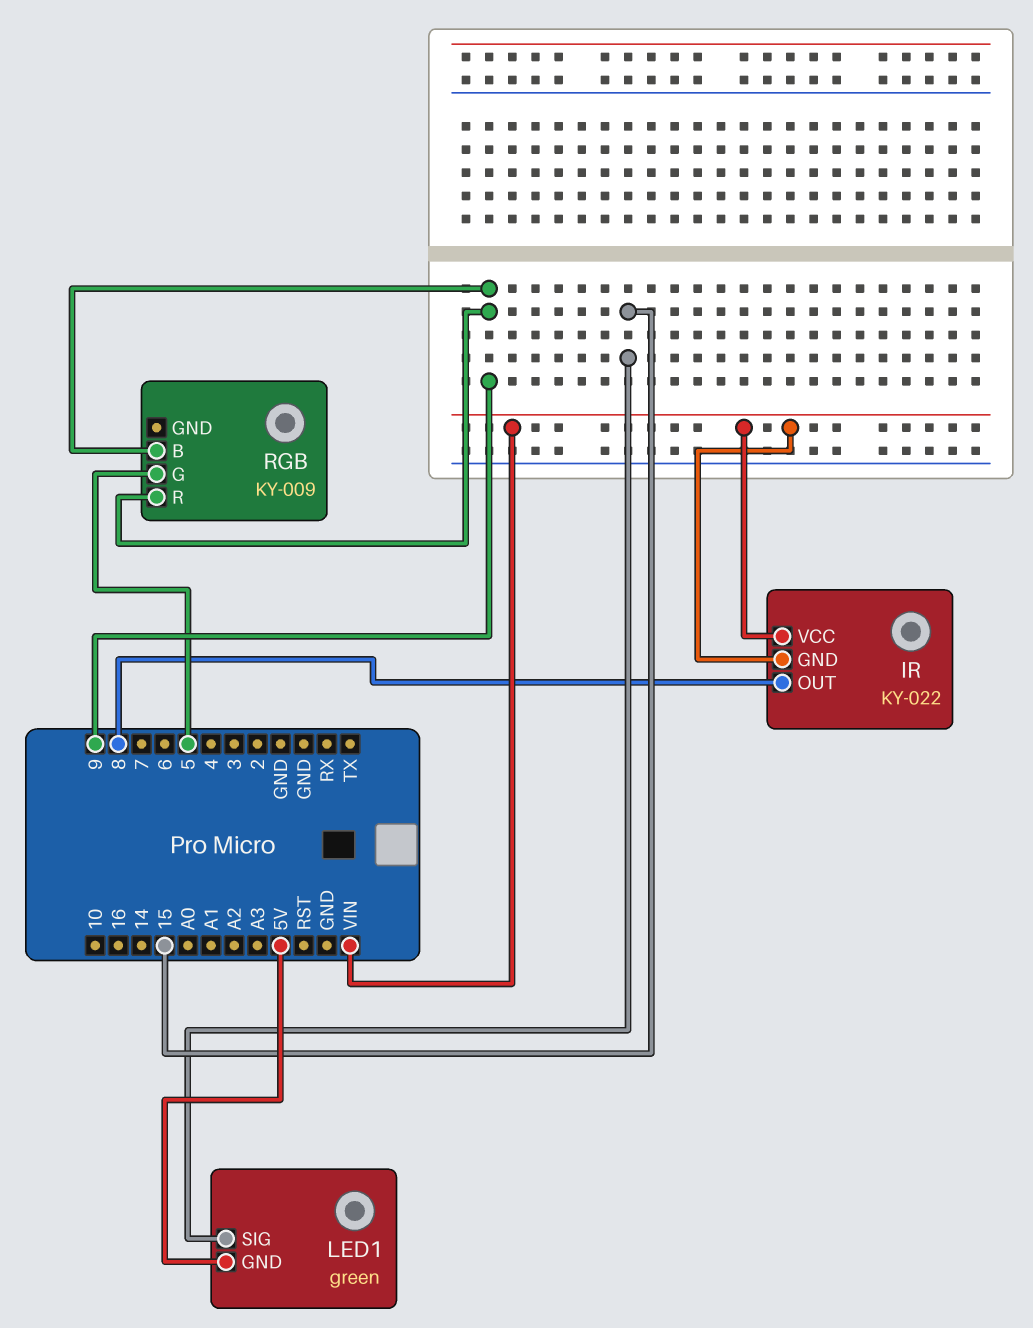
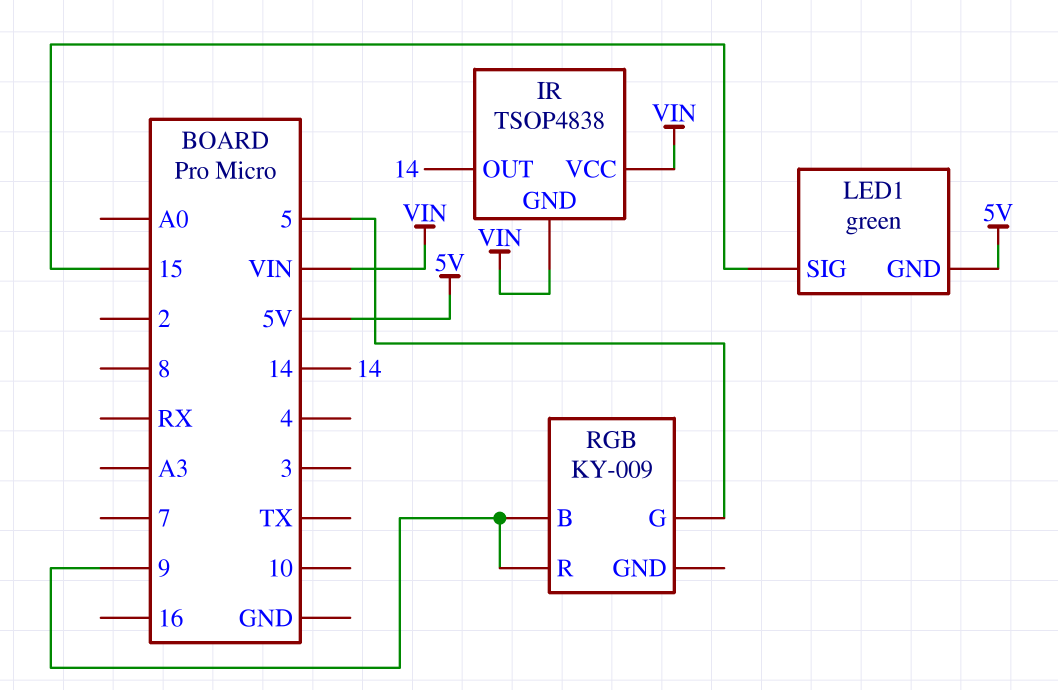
IR: KY-022 -> TSOP4838
IR pin OUT: 8 -> 14

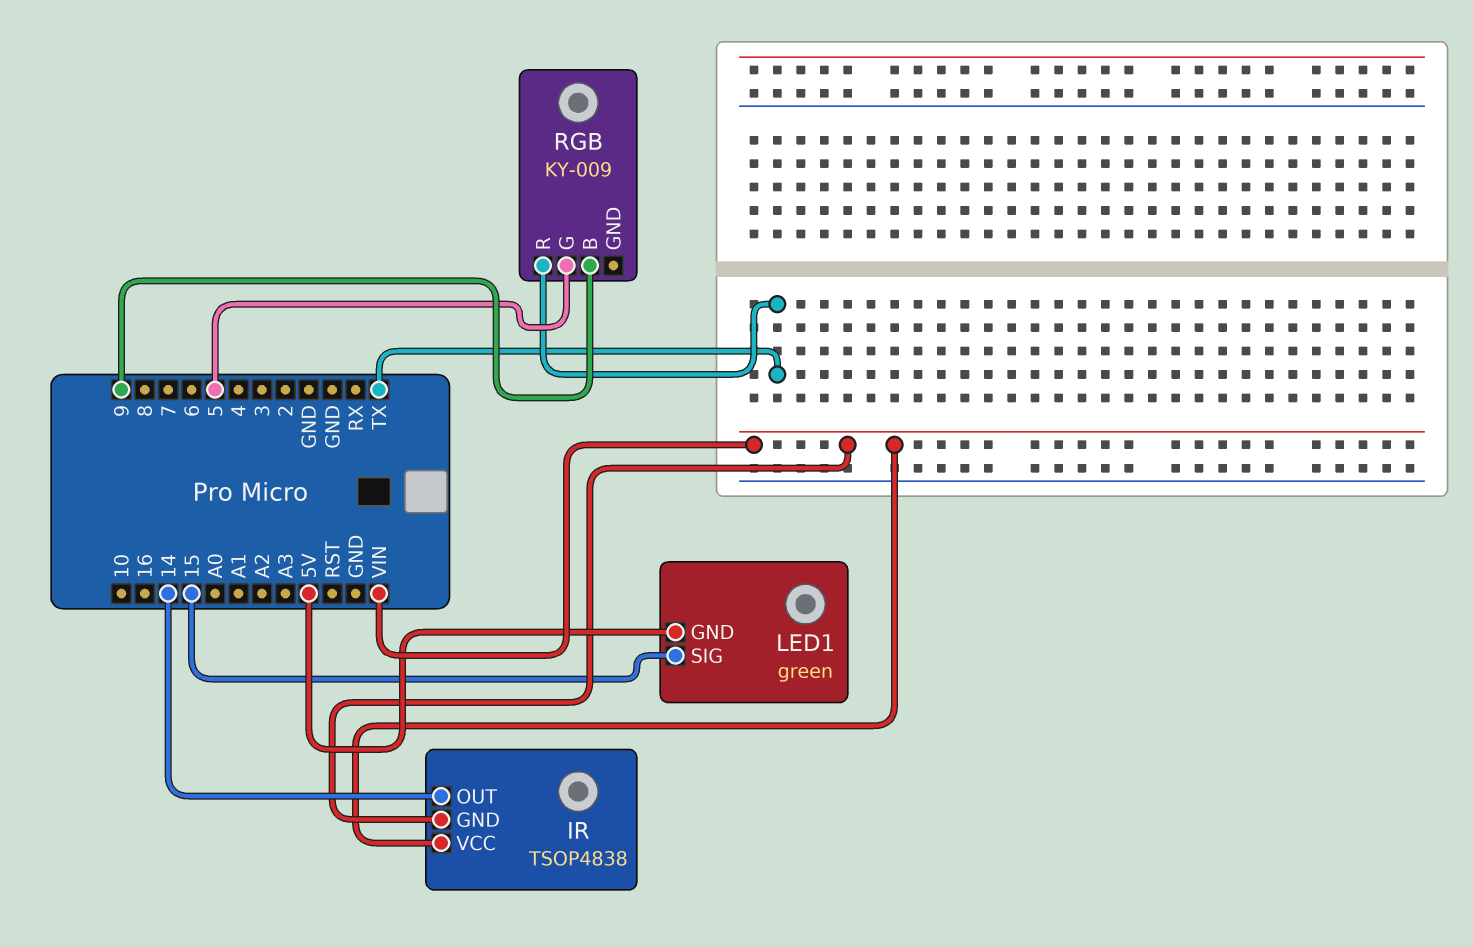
RGB pin R: 9 -> TX

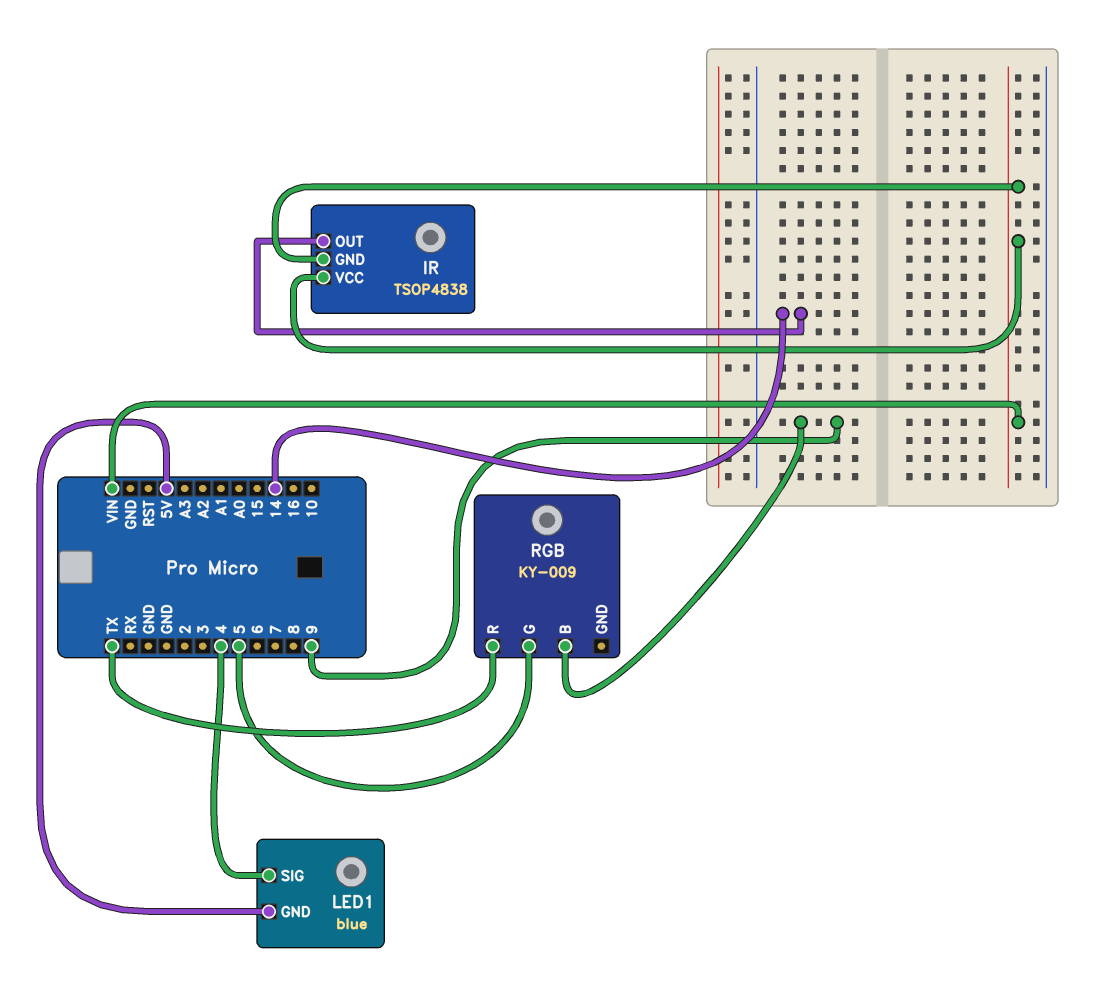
LED1: green -> blue
LED1 pin SIG: 15 -> 4

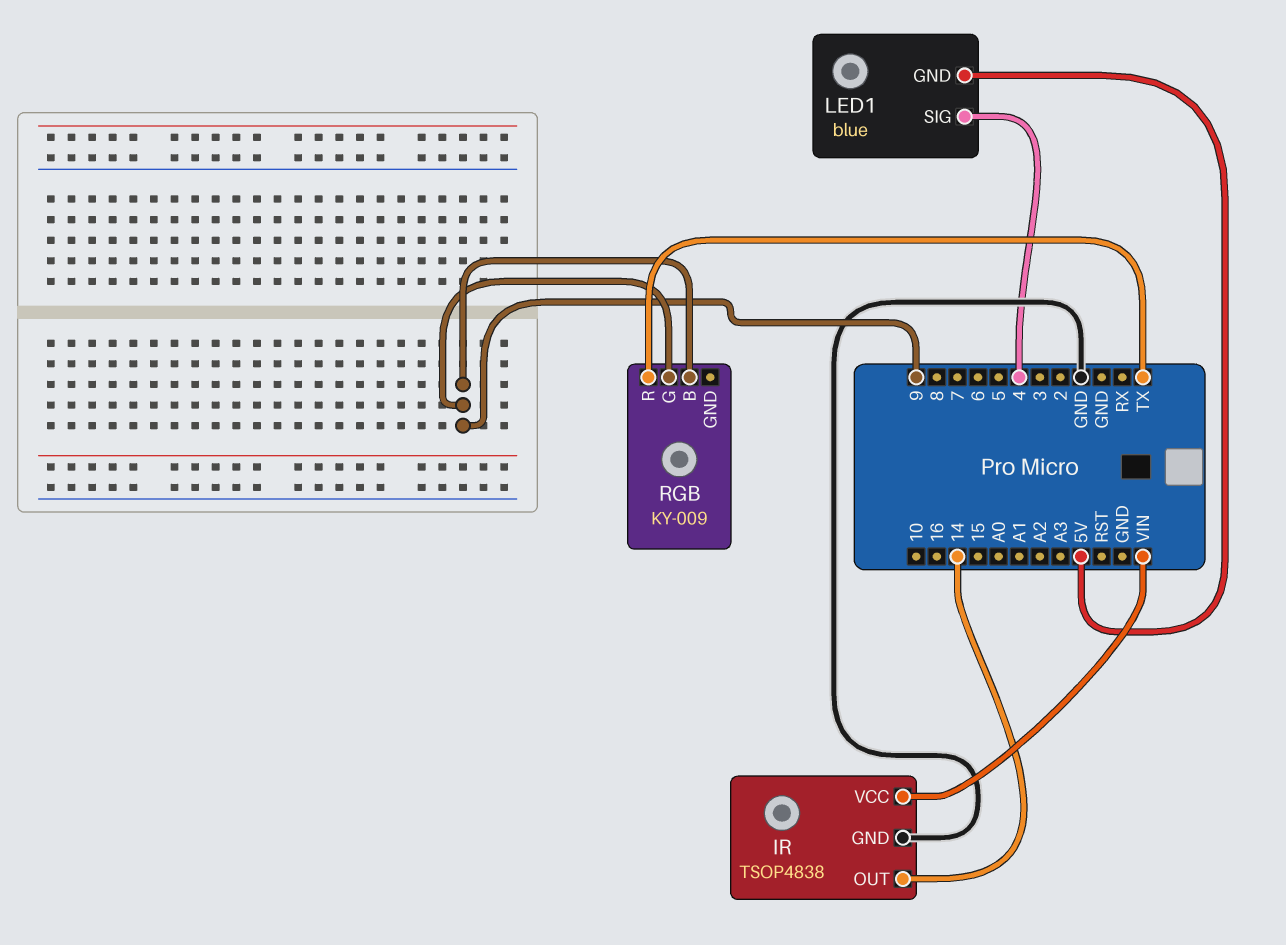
IR pin GND: VIN -> GND
RGB pin G: 5 -> 9

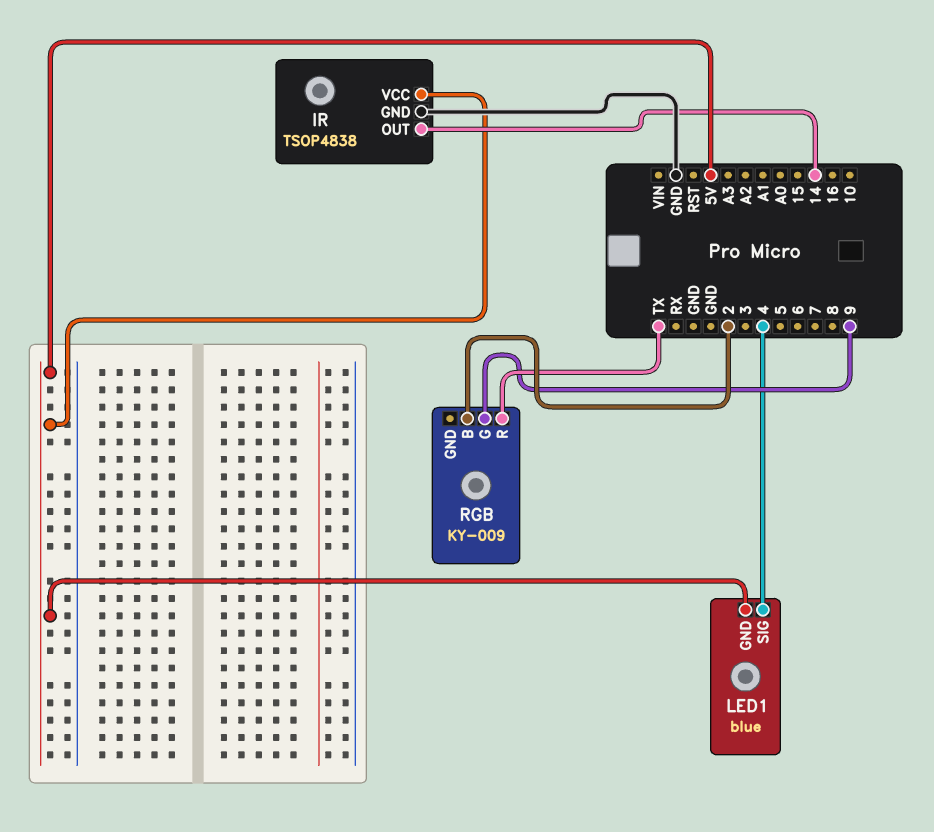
IR pin VCC: VIN -> 5V
RGB pin B: 9 -> 2

